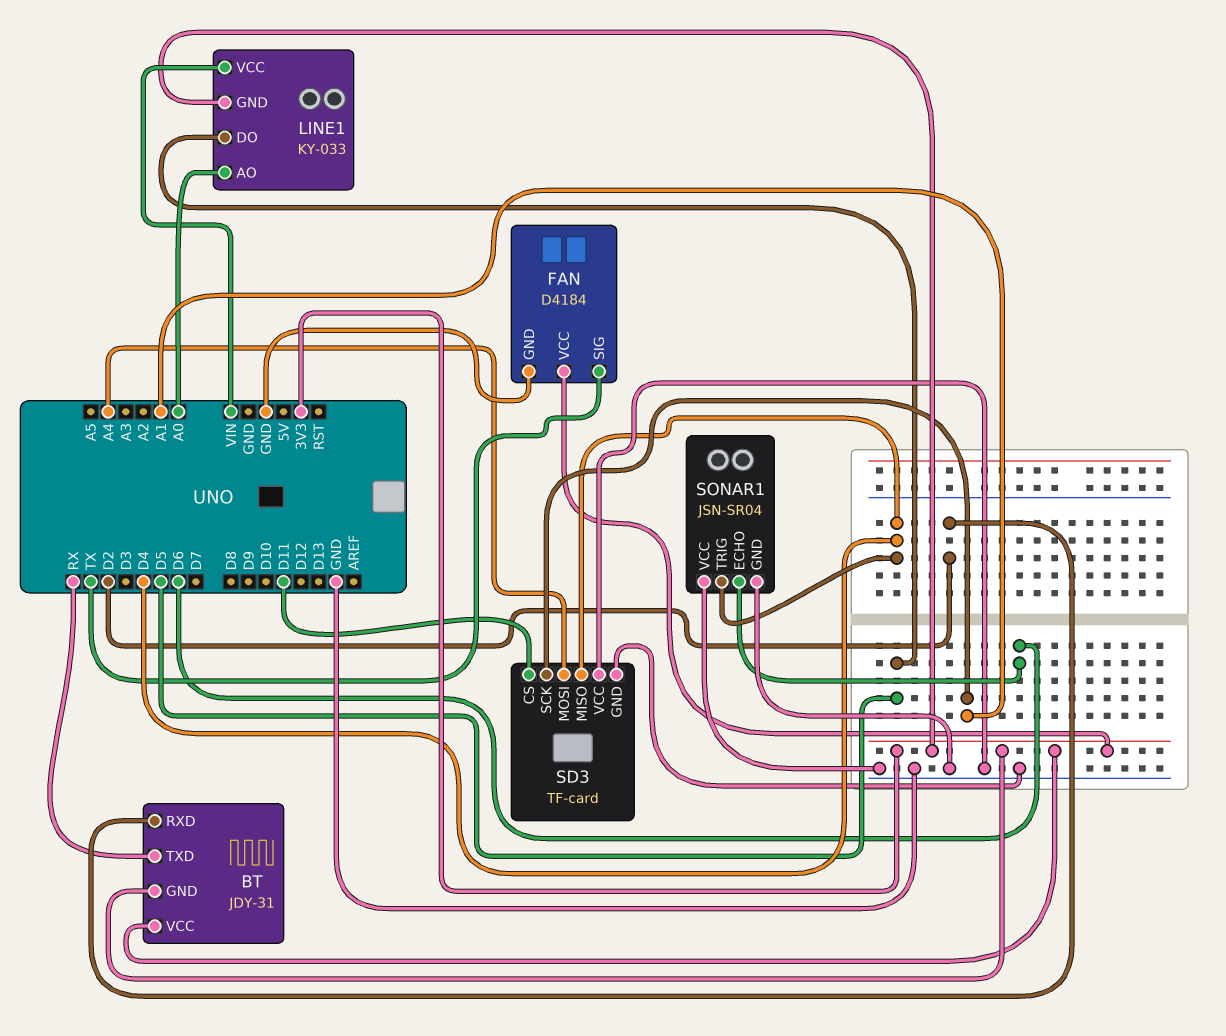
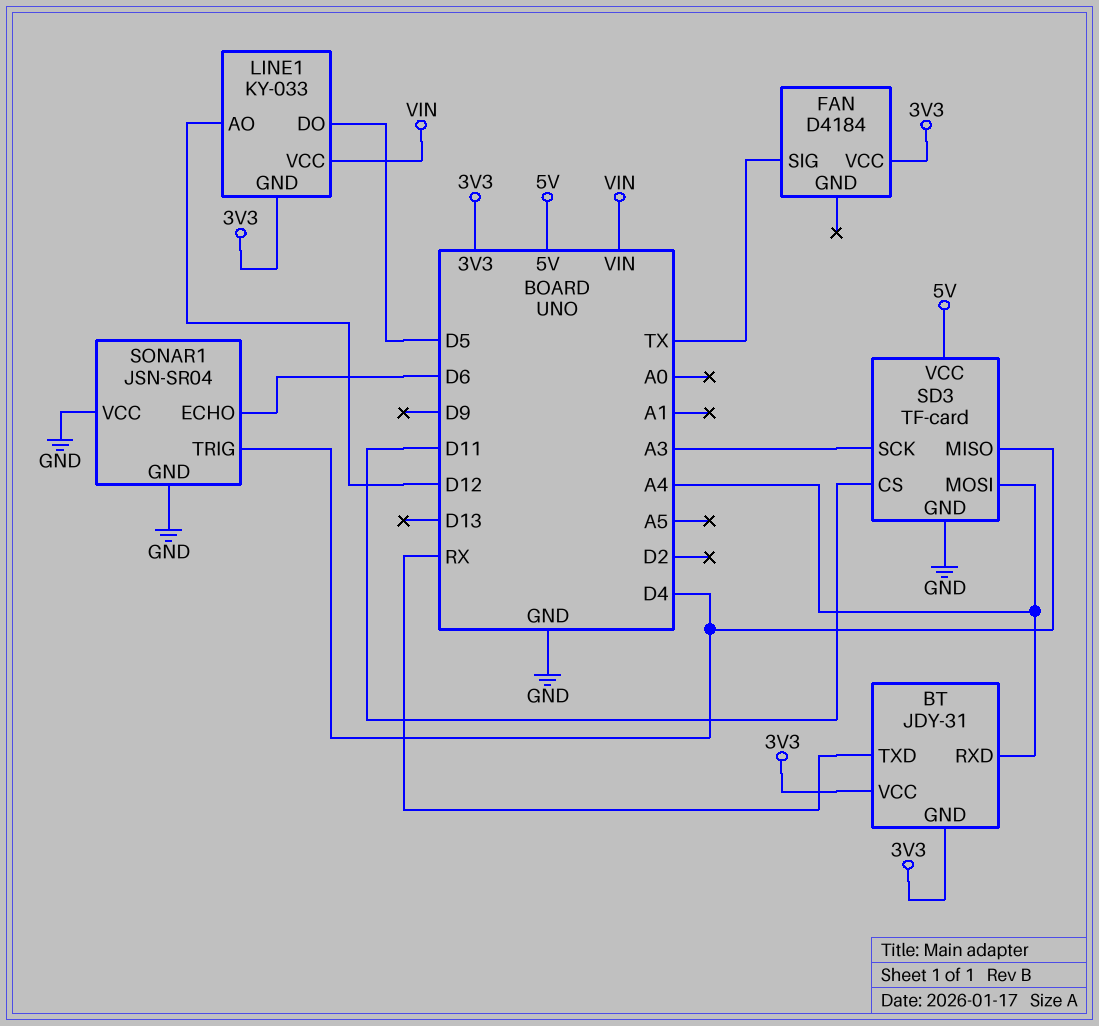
BT pin RXD: D2 -> A4
FAN pin GND: GND -> none
LINE1 pin AO: A0 -> D12
SD3 pin SCK: A1 -> A3
SD3 pin VCC: GND -> 5V

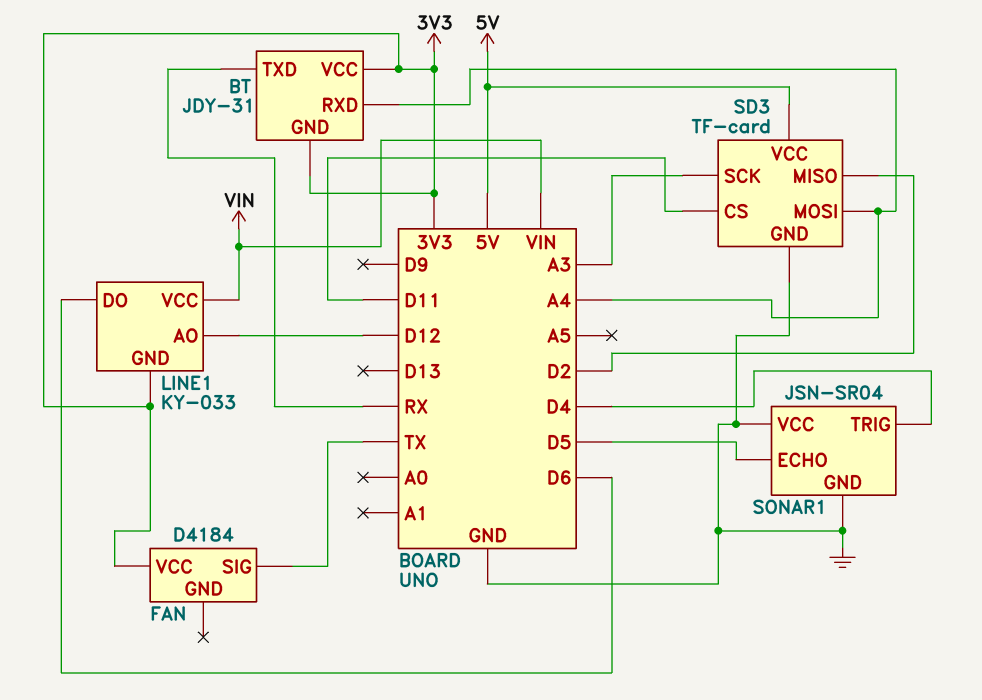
LINE1 pin DO: D5 -> D6
SD3 pin MISO: D4 -> D2
SONAR1 pin ECHO: D6 -> D5

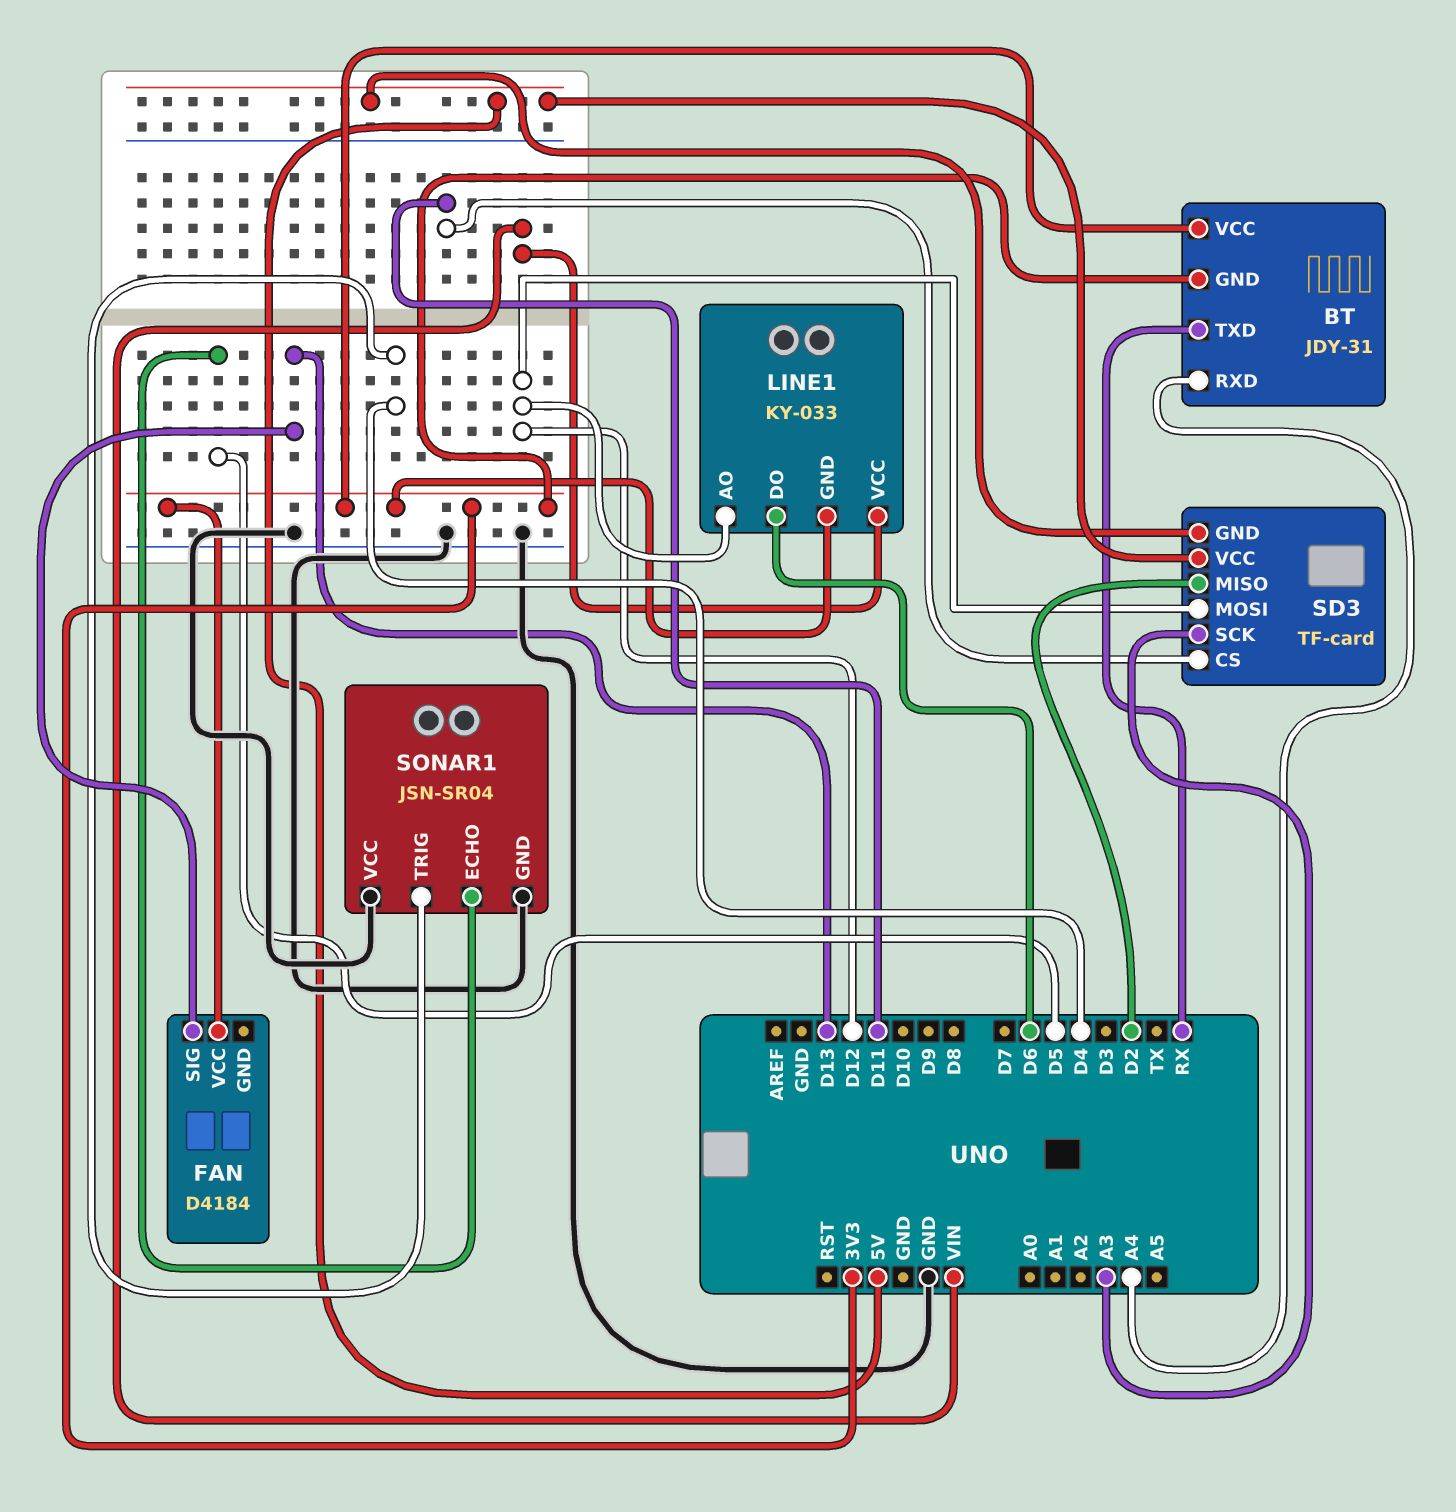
FAN pin SIG: TX -> D13
SD3 pin GND: GND -> 5V
SD3 pin MOSI: A4 -> D12

